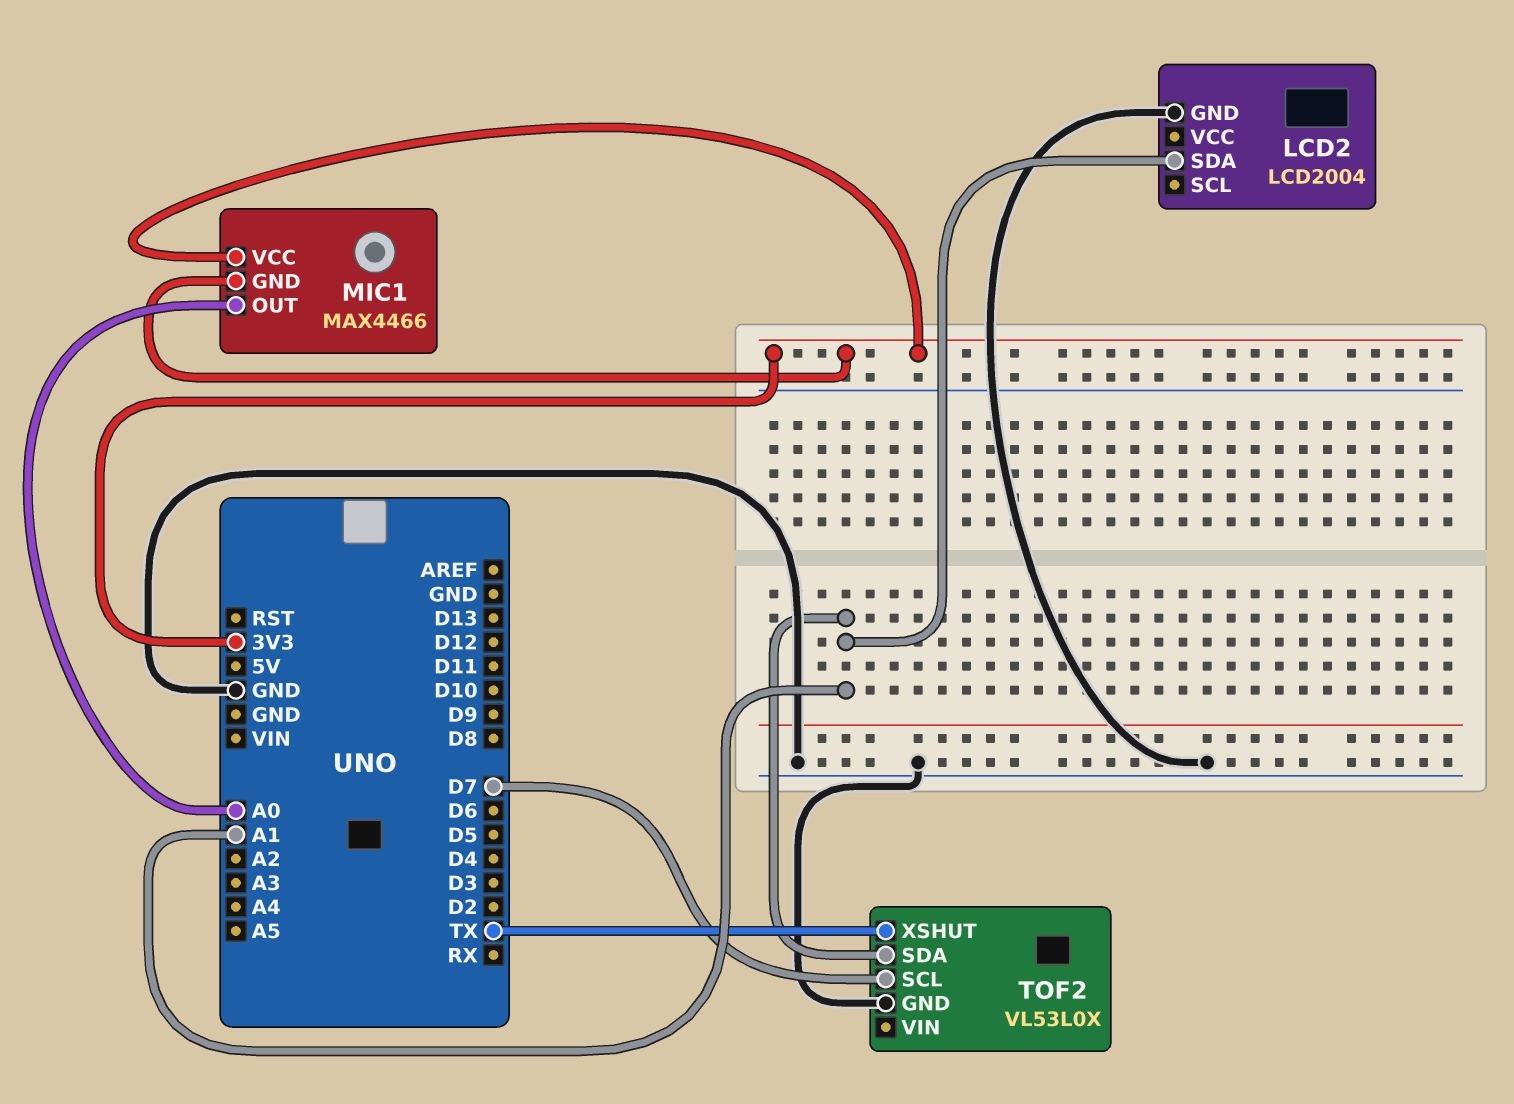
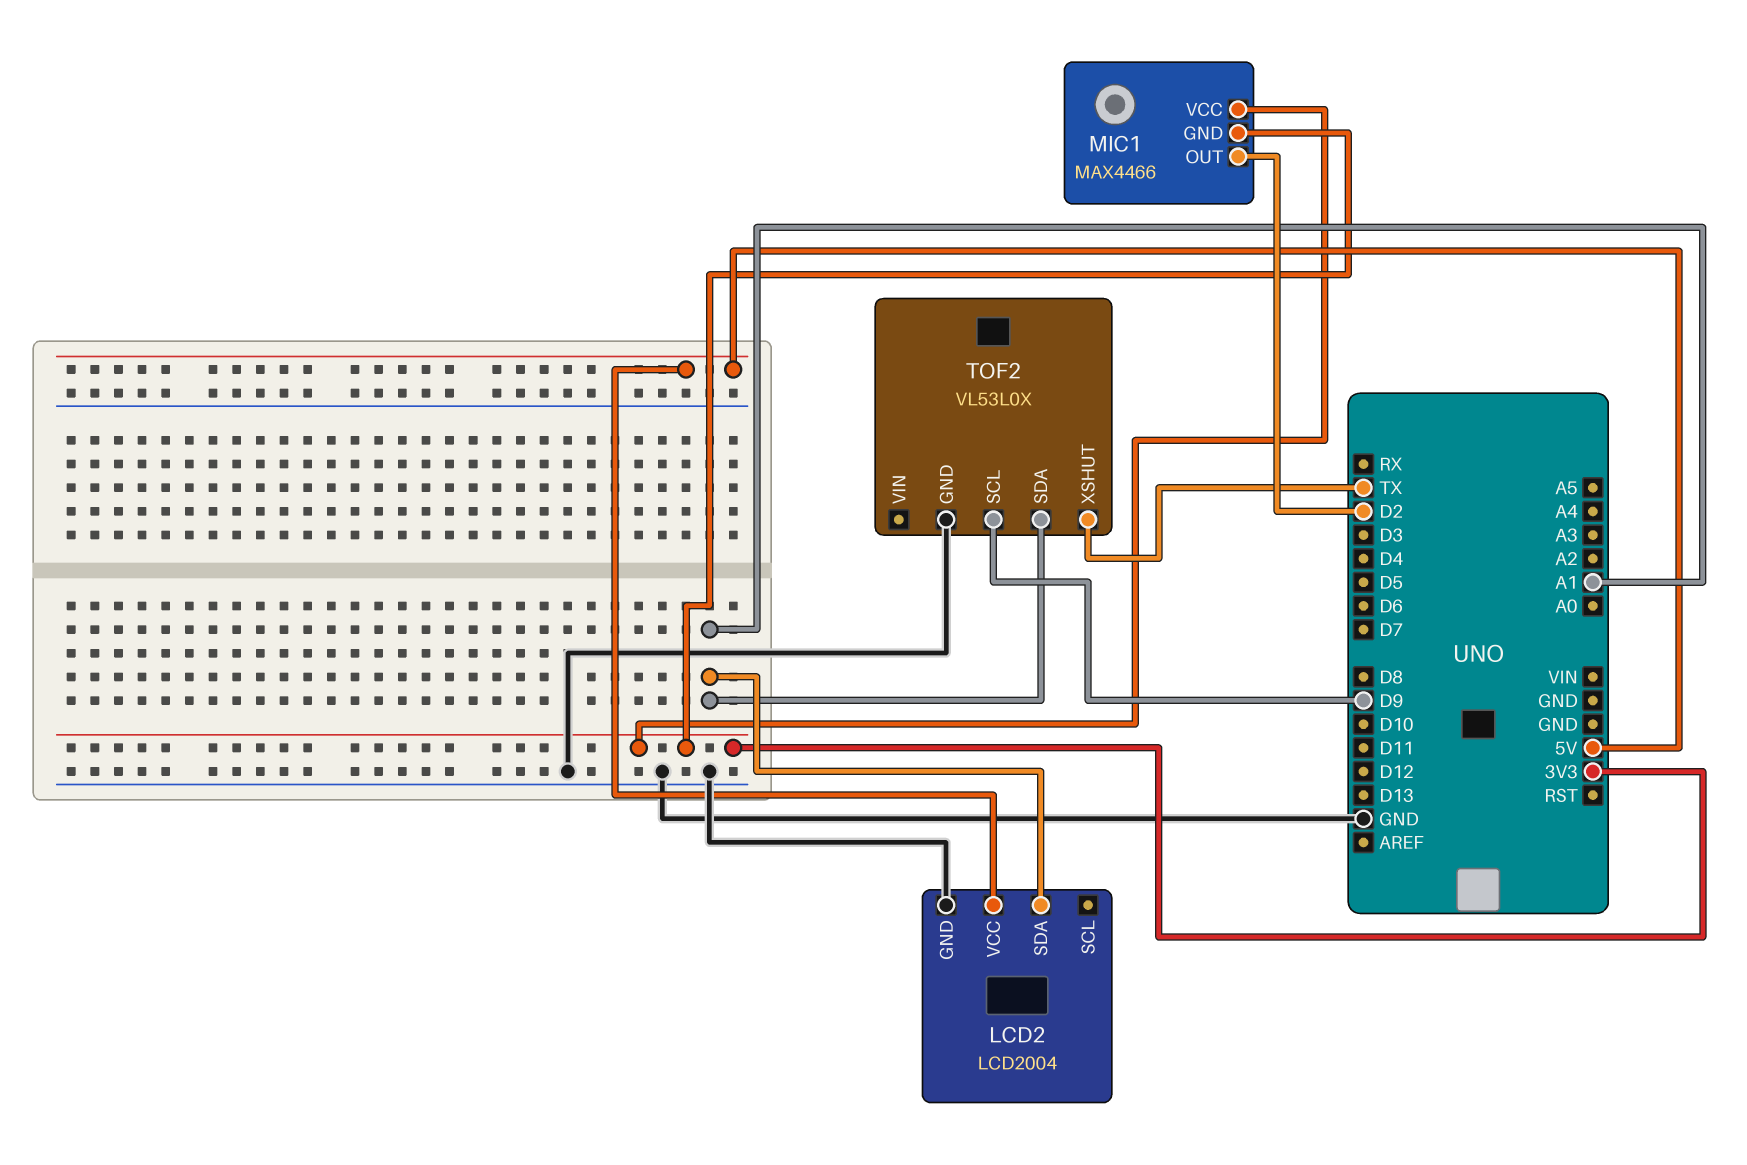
LCD2 pin VCC: none -> 5V
MIC1 pin OUT: A0 -> D2
TOF2 pin SCL: D7 -> D9

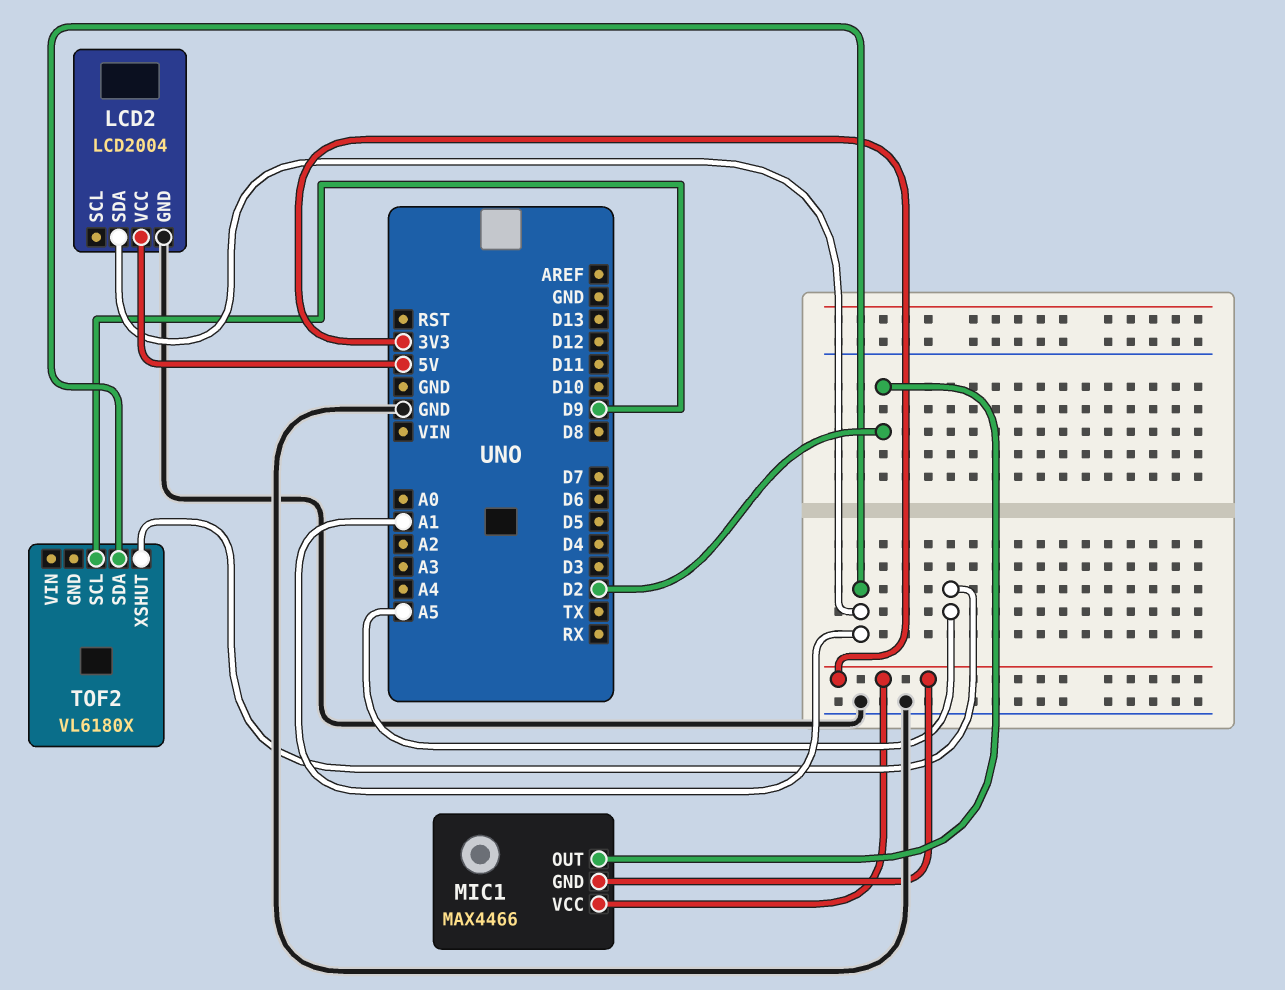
TOF2: VL53L0X -> VL6180X
TOF2 pin GND: GND -> none
TOF2 pin XSHUT: TX -> A5

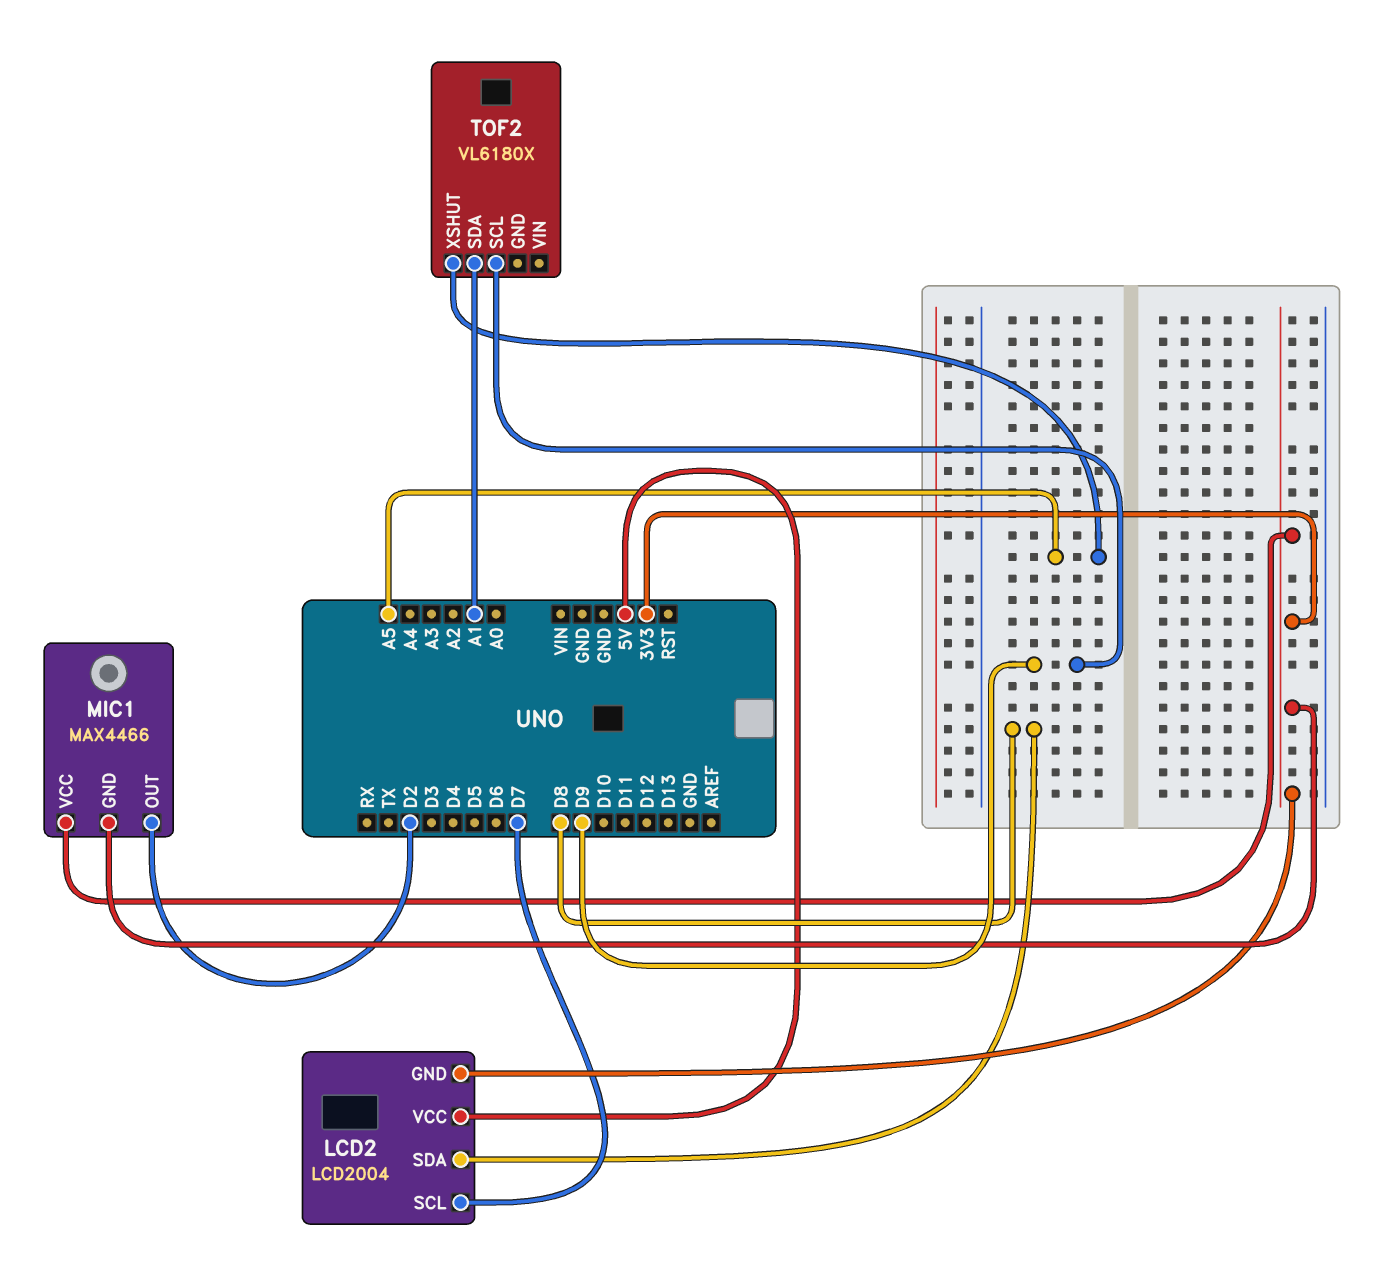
LCD2 pin GND: GND -> 3V3
LCD2 pin SCL: none -> D7
LCD2 pin SDA: A1 -> D8

